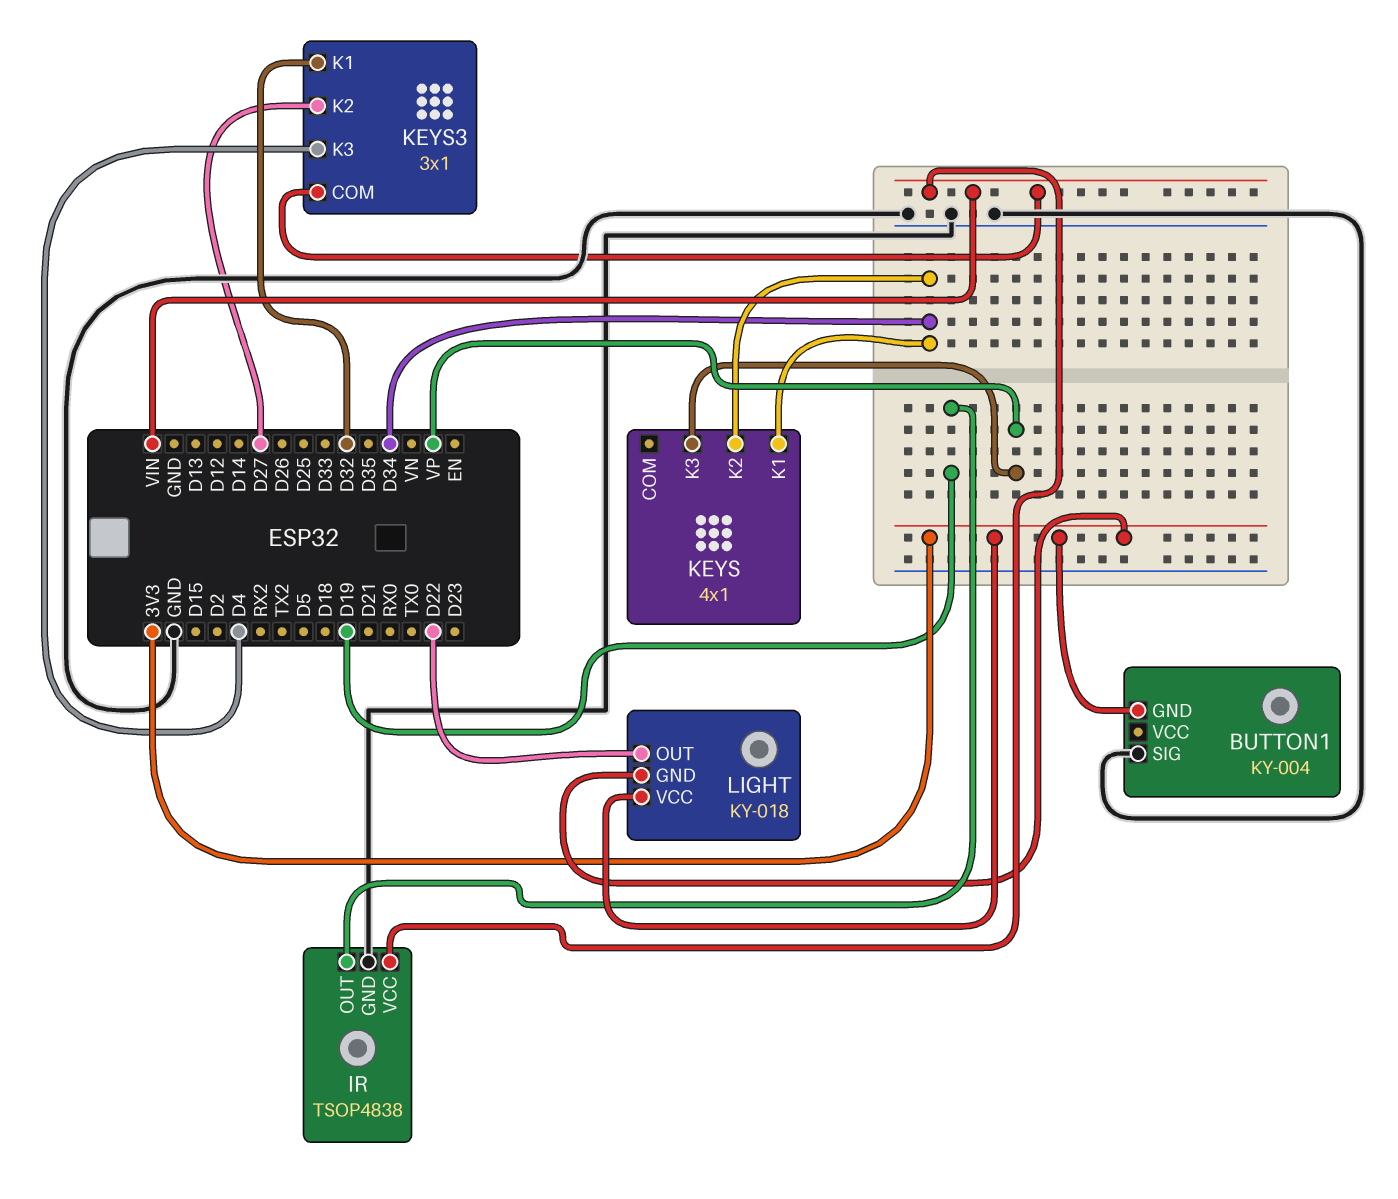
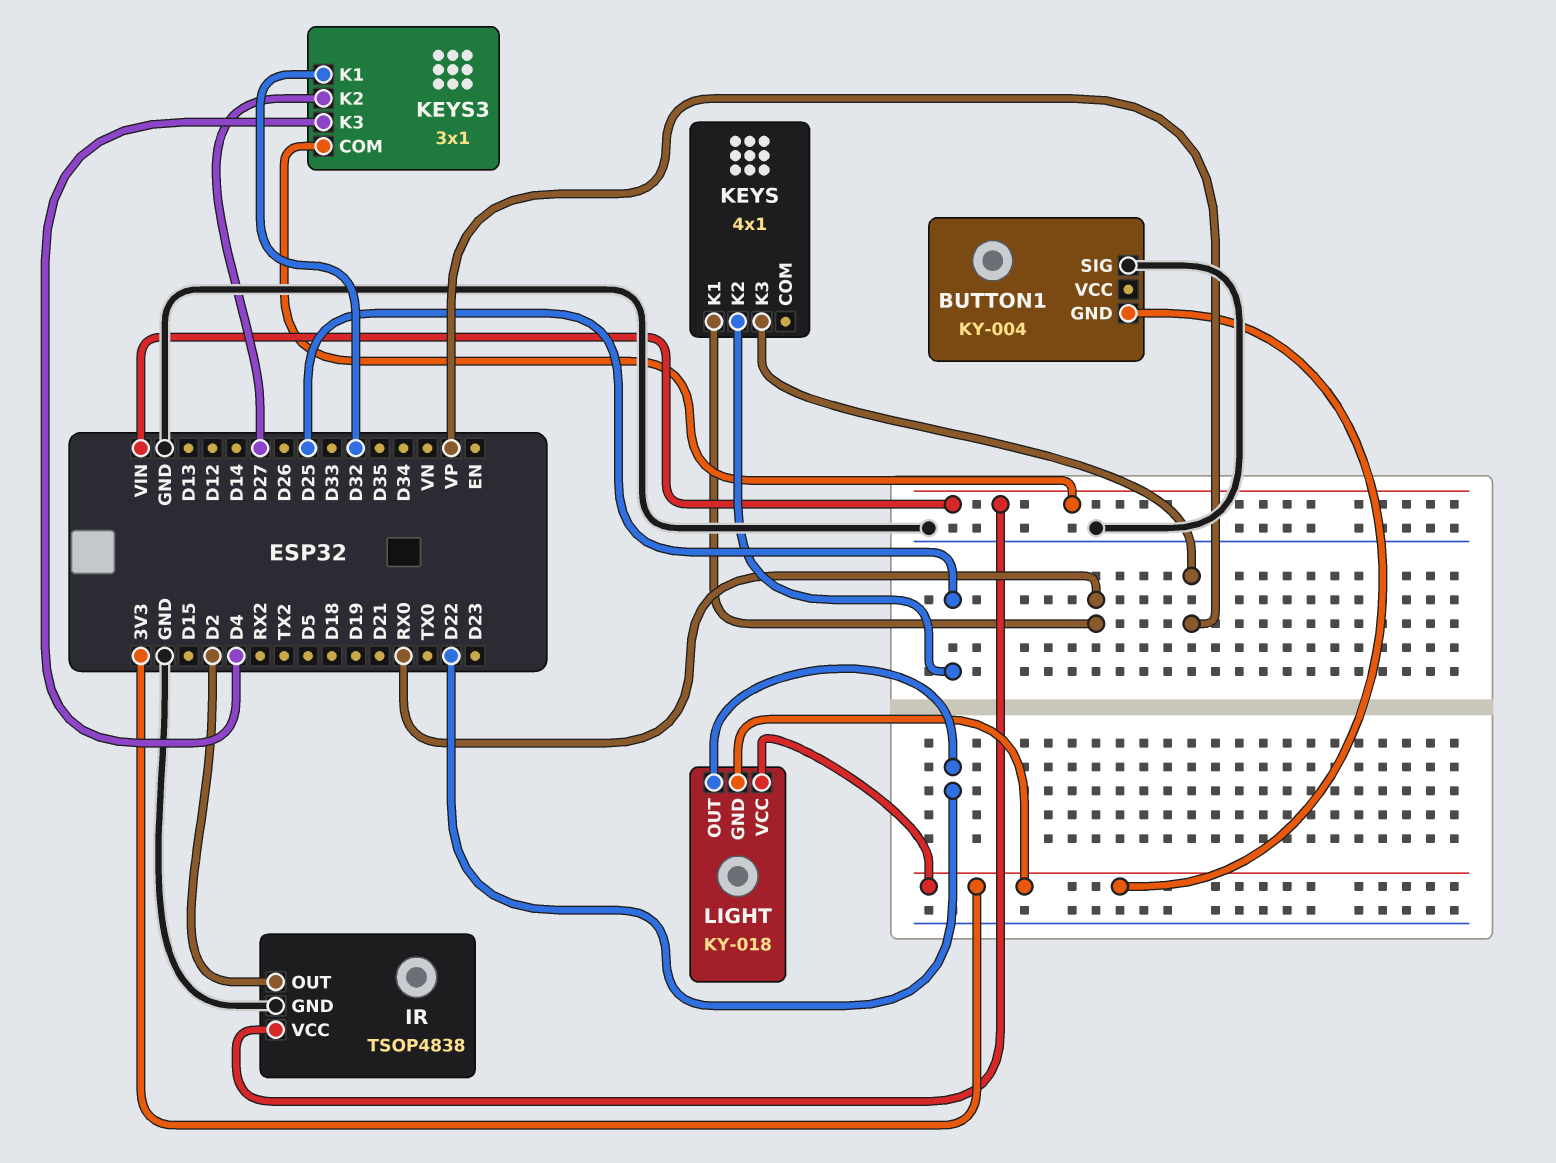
IR pin OUT: D19 -> D2
KEYS pin K1: D34 -> RX0
KEYS pin K2: D34 -> D25

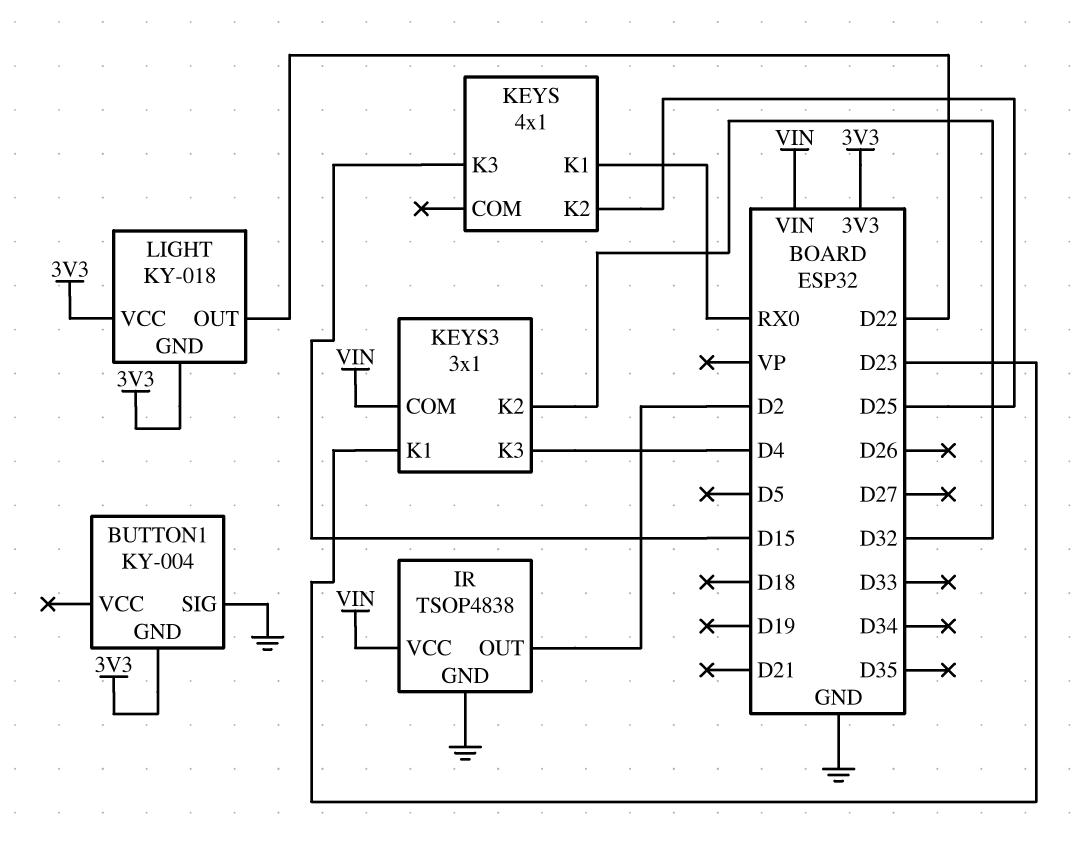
KEYS pin K3: VP -> D15
KEYS3 pin K1: D32 -> D23
KEYS3 pin K2: D27 -> D32

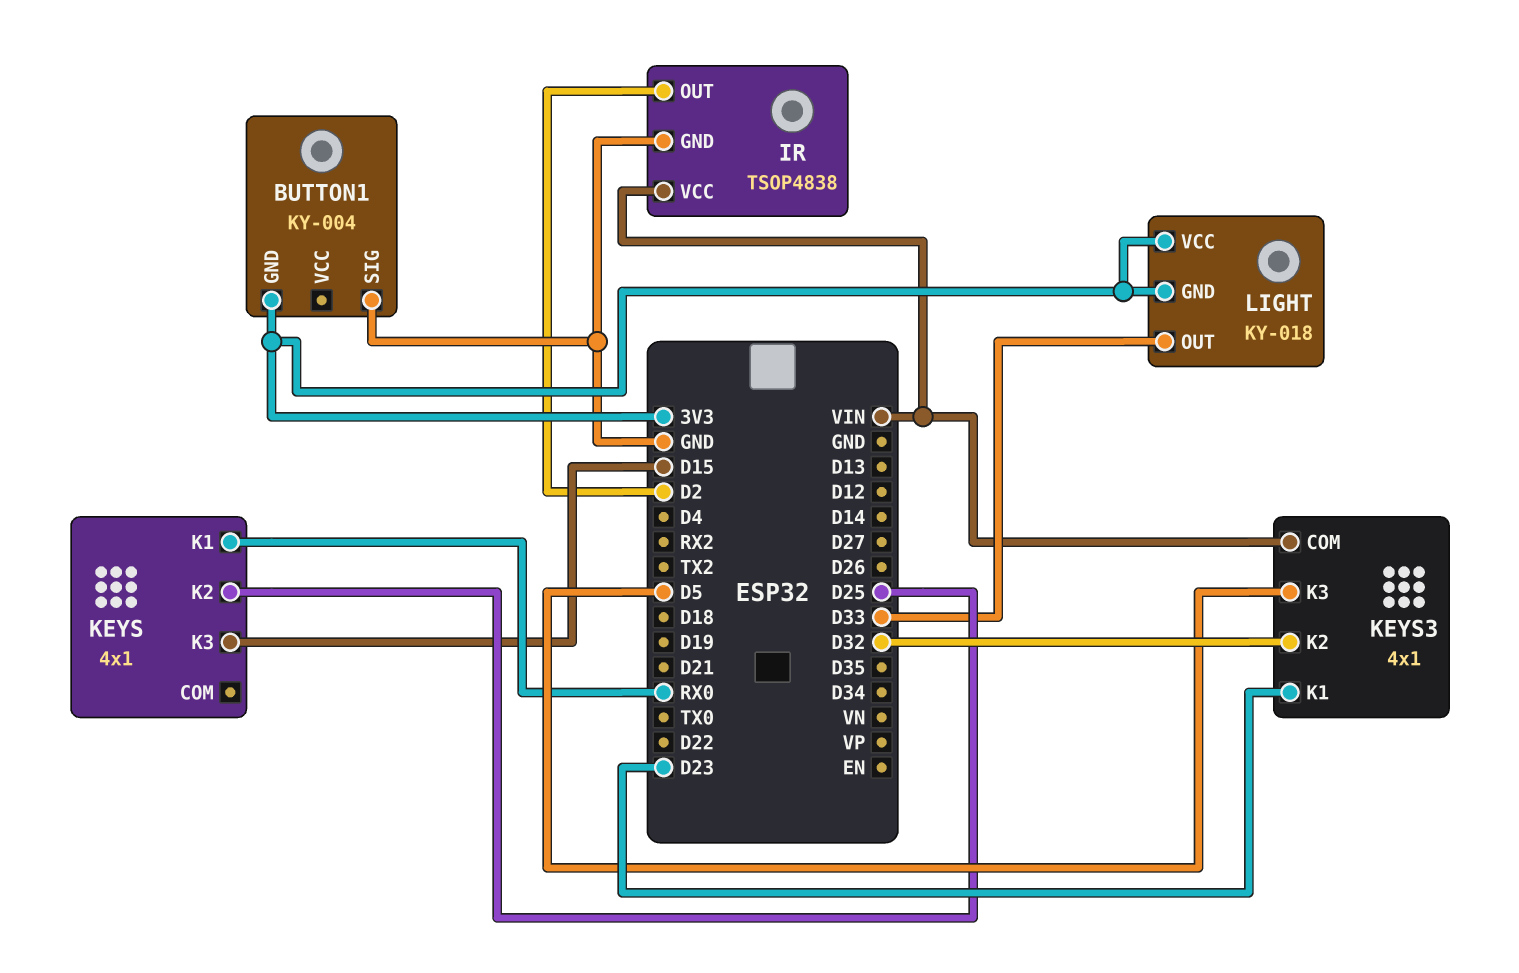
KEYS3: 3x1 -> 4x1
KEYS3 pin K3: D4 -> D5
LIGHT pin OUT: D22 -> D33

